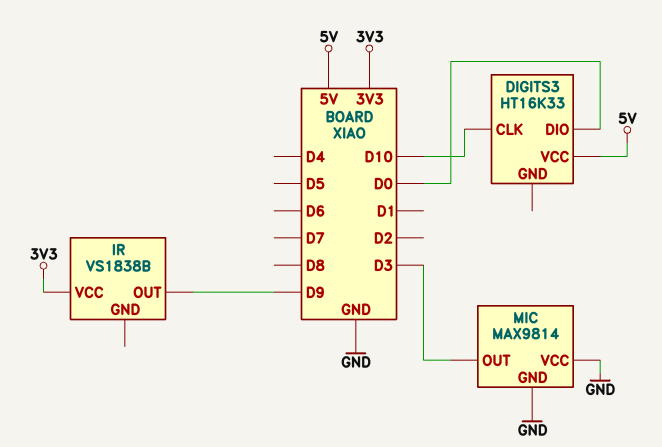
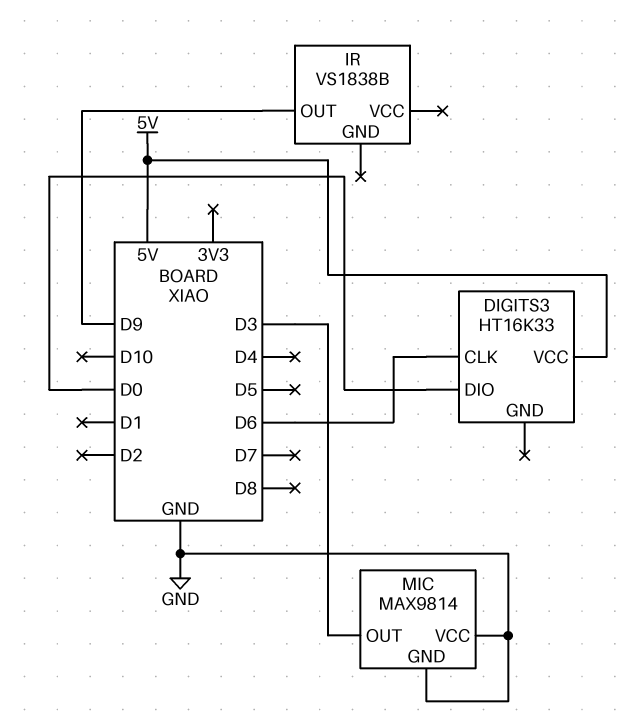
DIGITS3 pin CLK: D10 -> D6
IR pin VCC: 3V3 -> none

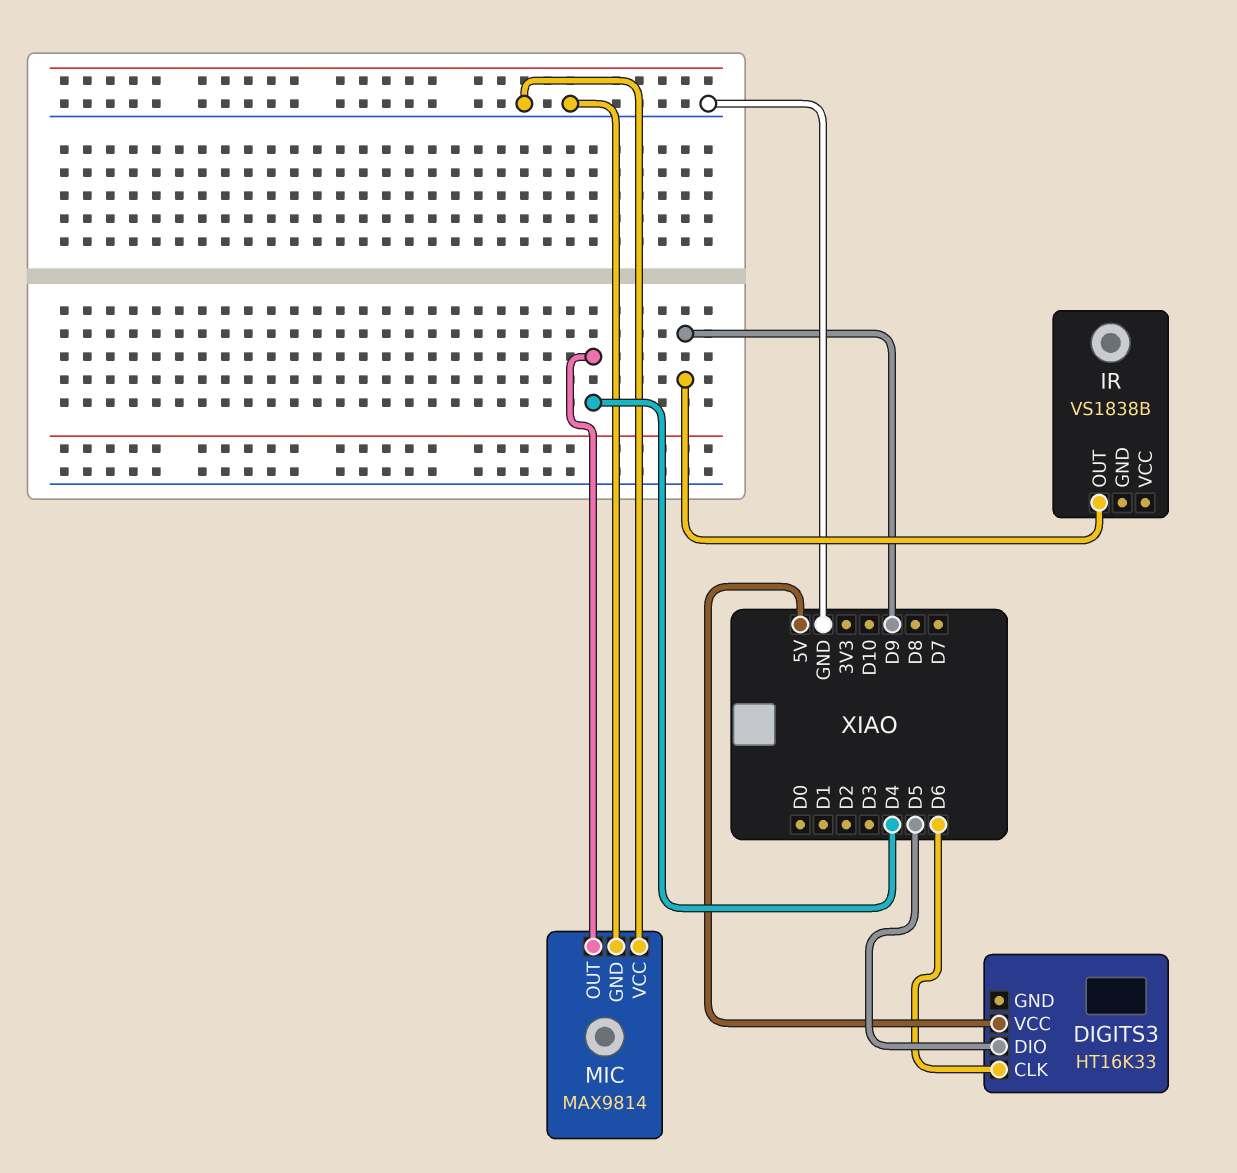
DIGITS3 pin DIO: D0 -> D5
MIC pin OUT: D3 -> D4

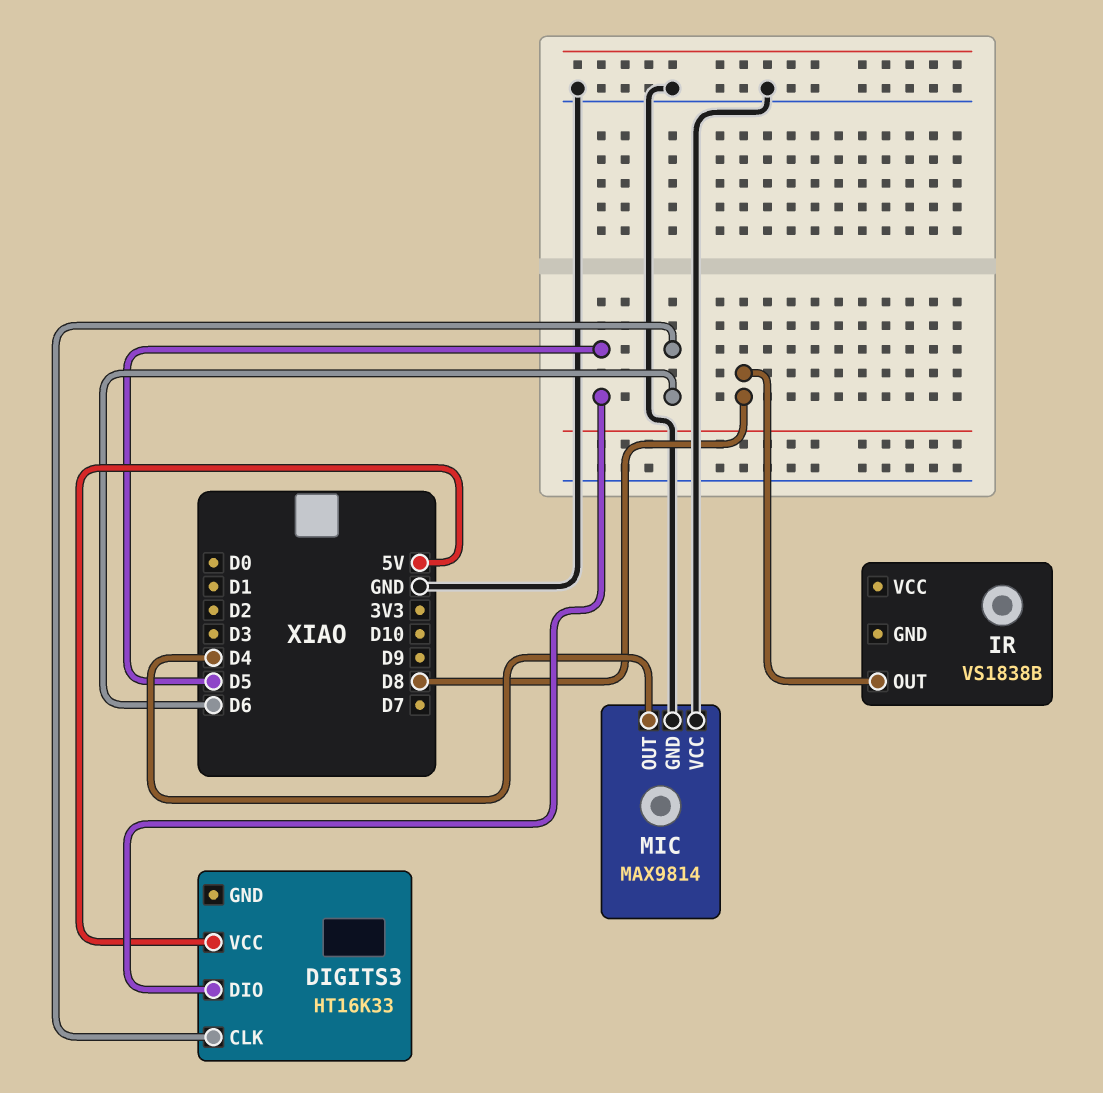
IR pin OUT: D9 -> D8

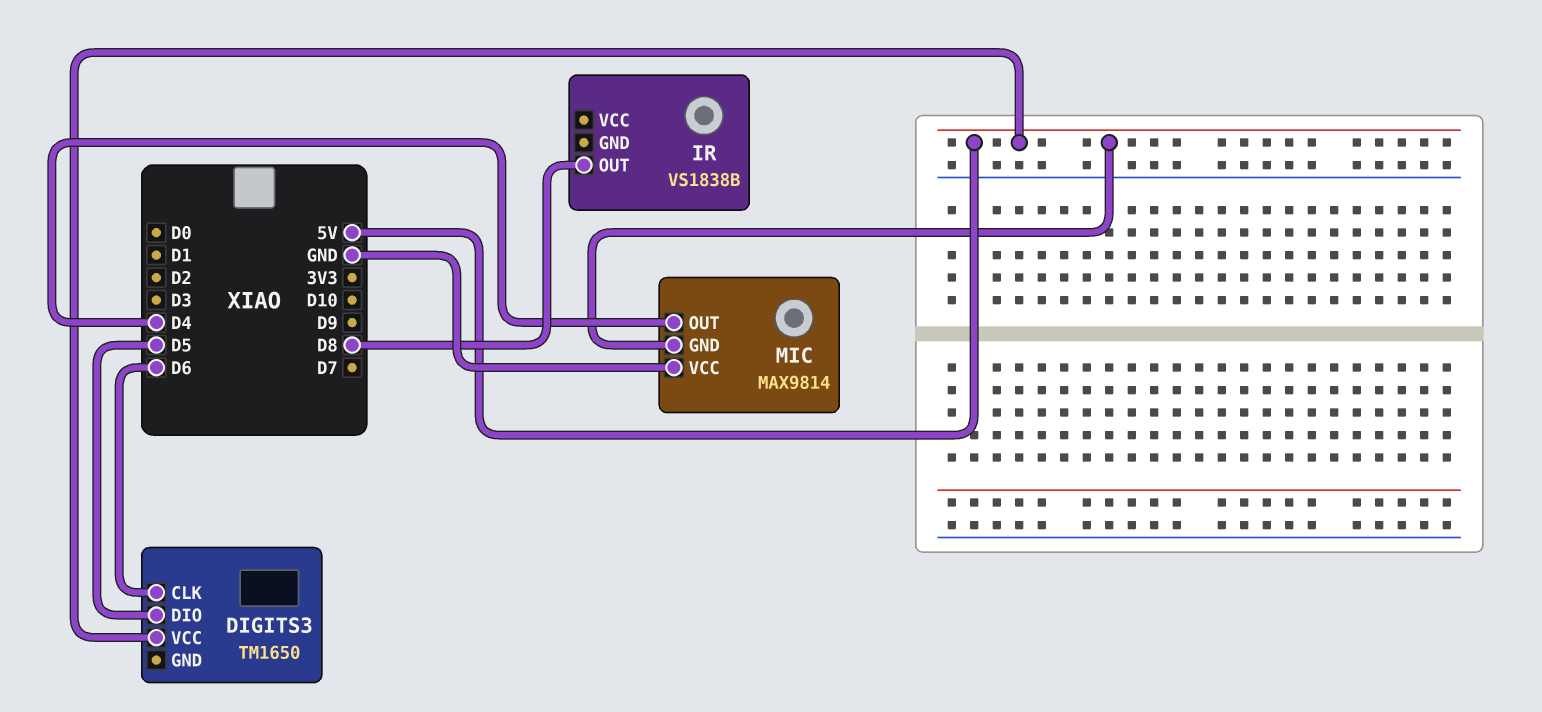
DIGITS3: HT16K33 -> TM1650
MIC pin GND: GND -> 5V

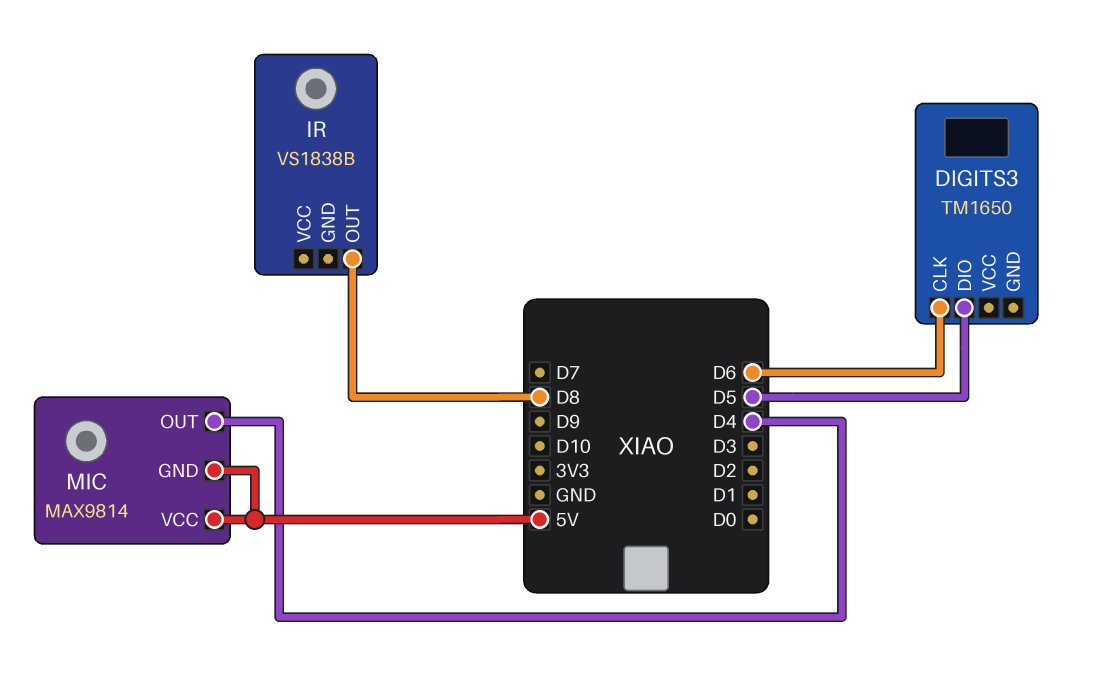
DIGITS3 pin VCC: 5V -> none
MIC pin VCC: GND -> 5V

